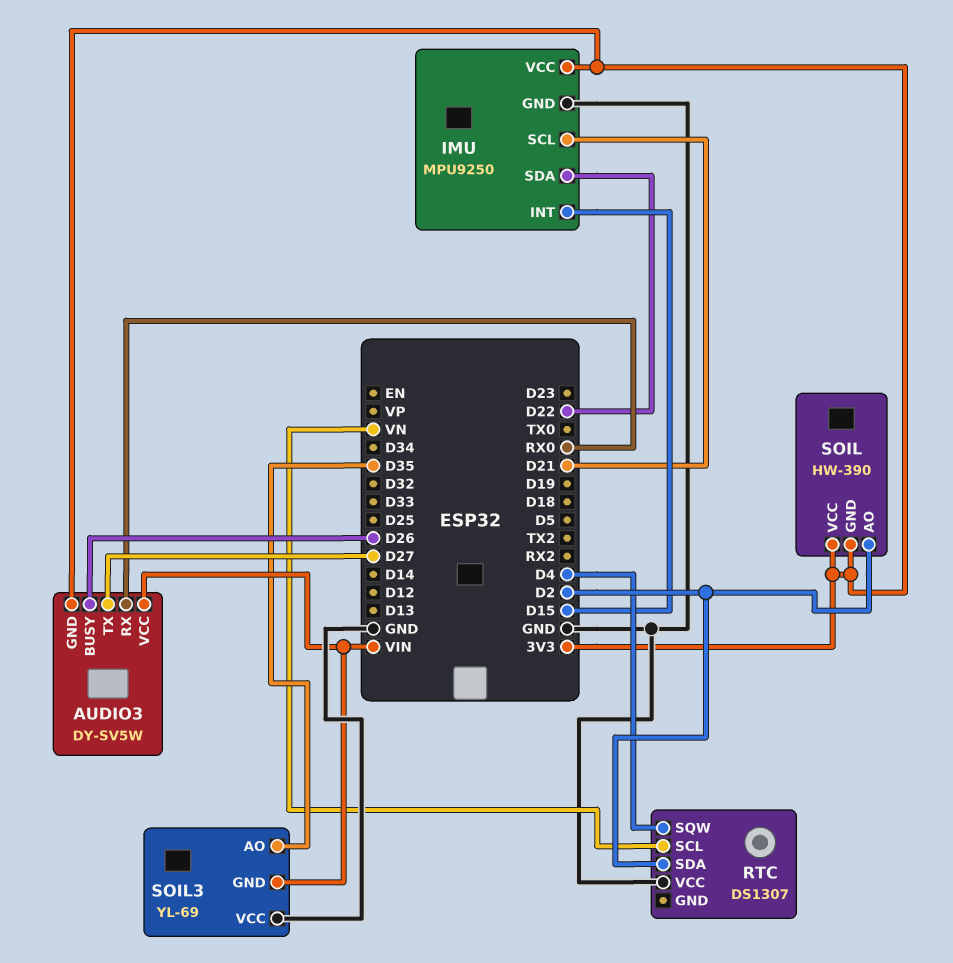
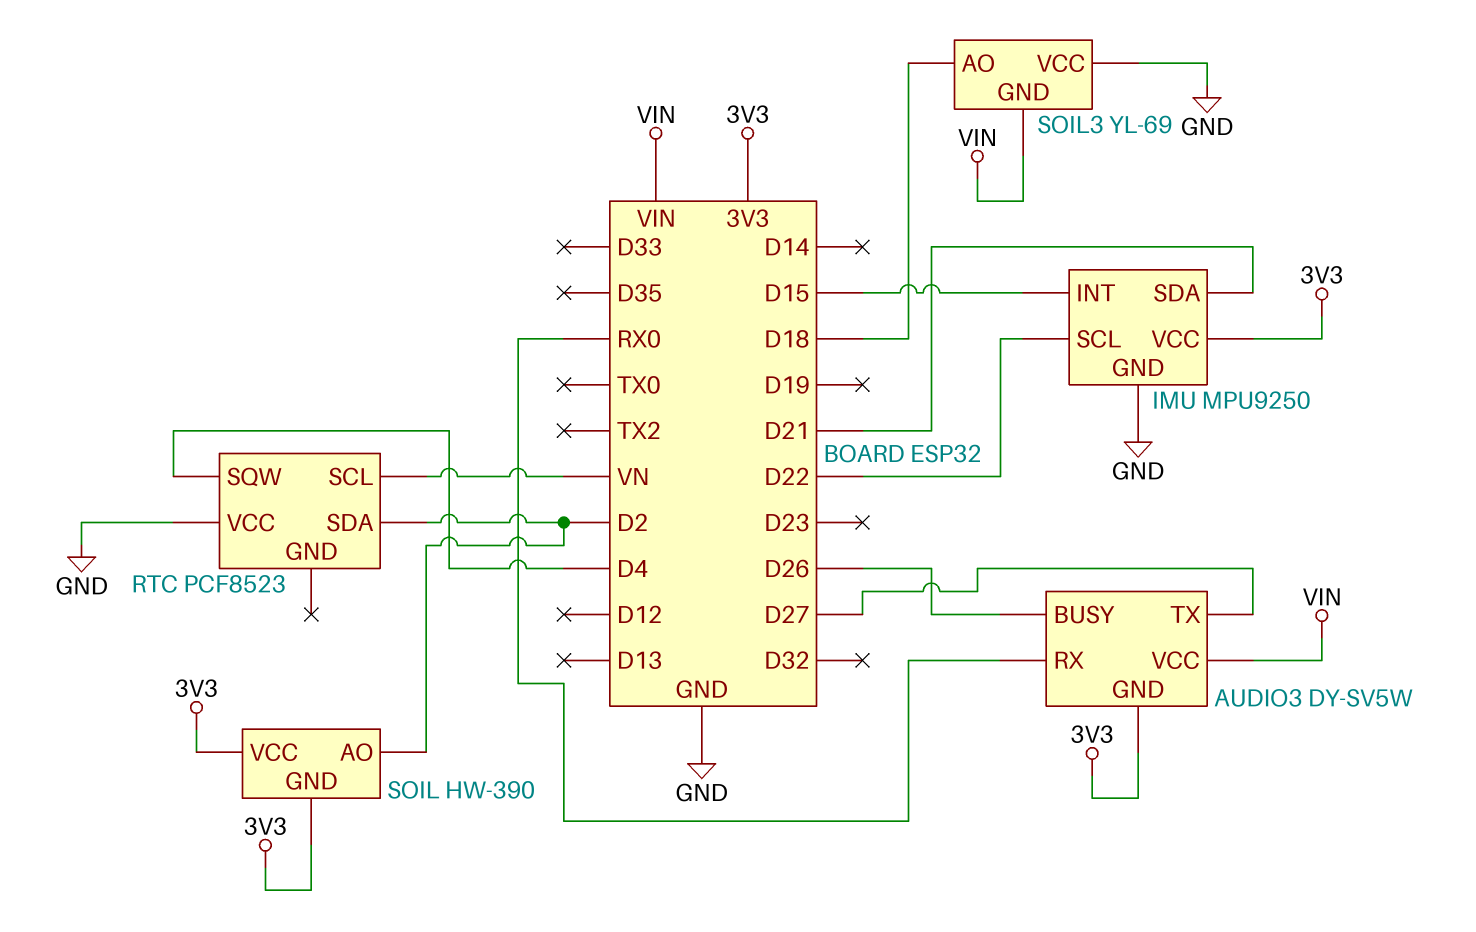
IMU pin SCL: D21 -> D22
IMU pin SDA: D22 -> D21
RTC: DS1307 -> PCF8523
SOIL3 pin AO: D35 -> D18

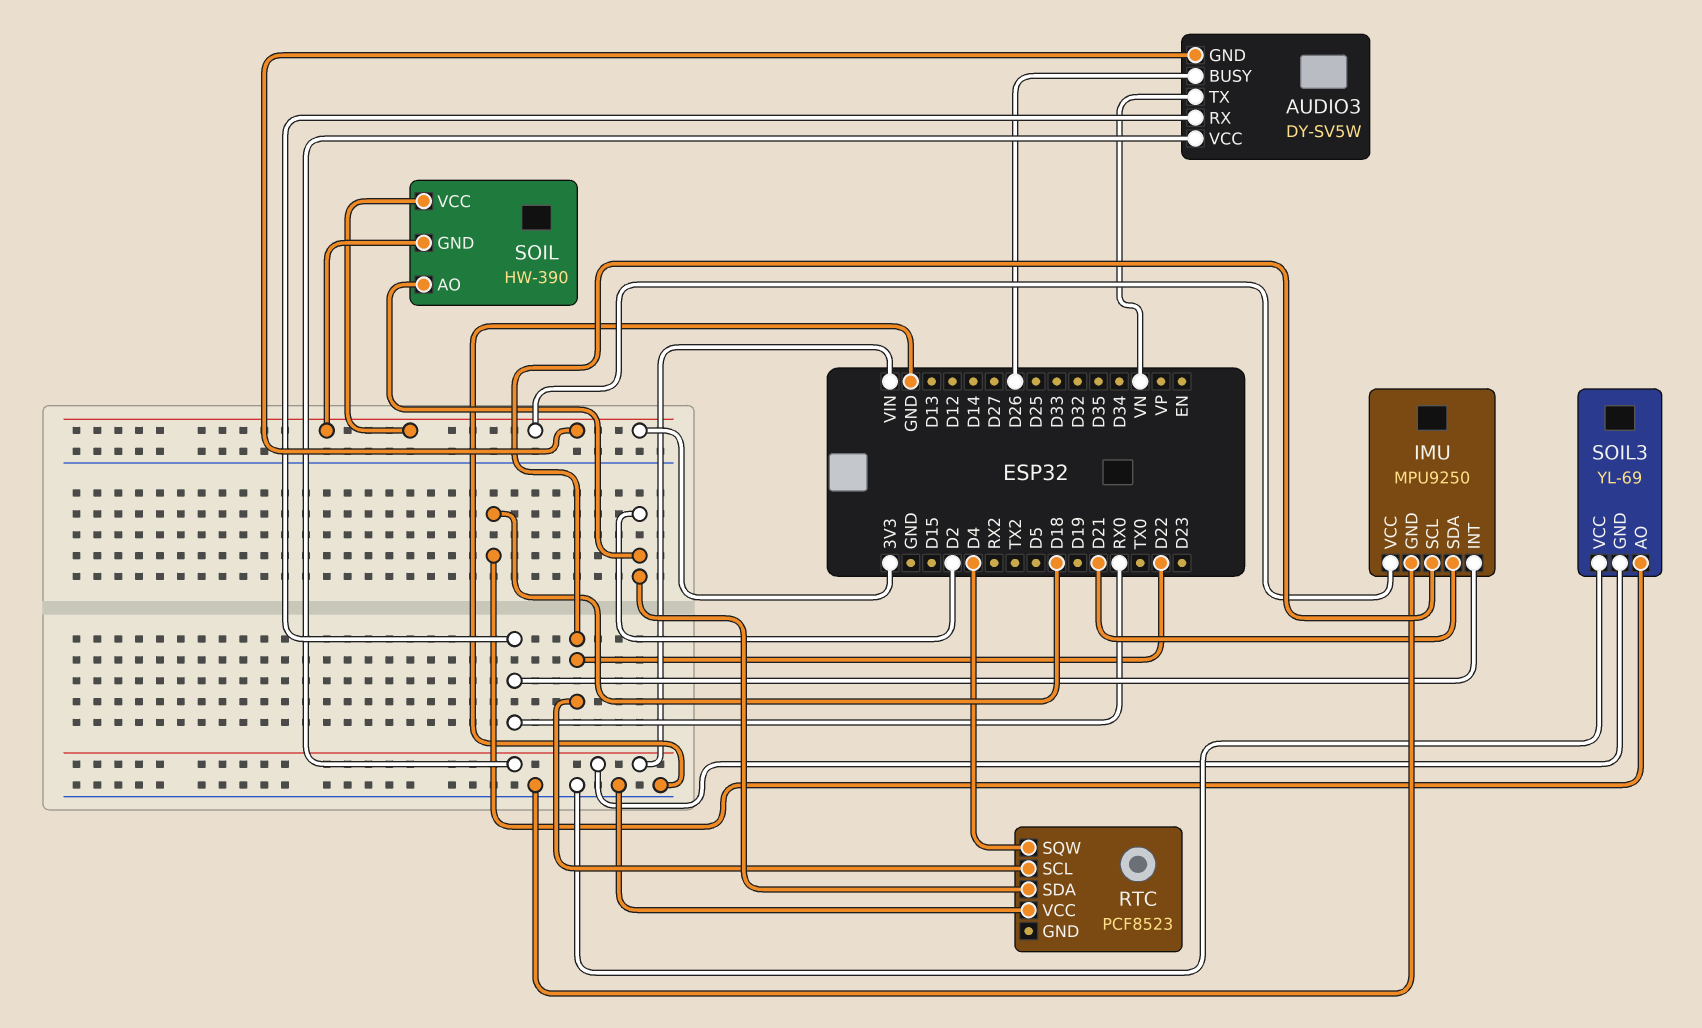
AUDIO3 pin TX: D27 -> VN
IMU pin INT: D15 -> RX0
RTC pin SCL: VN -> D22

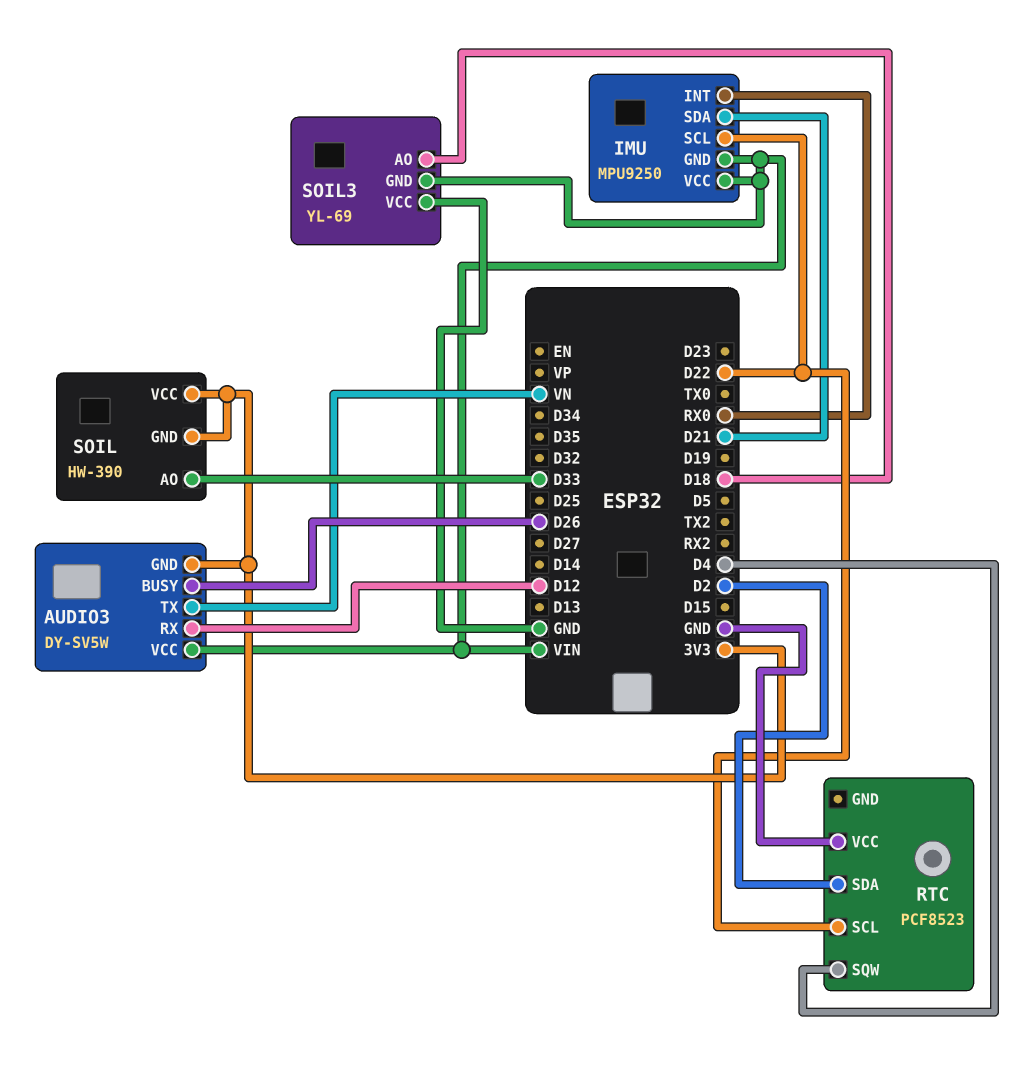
AUDIO3 pin RX: RX0 -> D12
IMU pin GND: GND -> VIN
IMU pin VCC: 3V3 -> VIN
SOIL pin AO: D2 -> D33

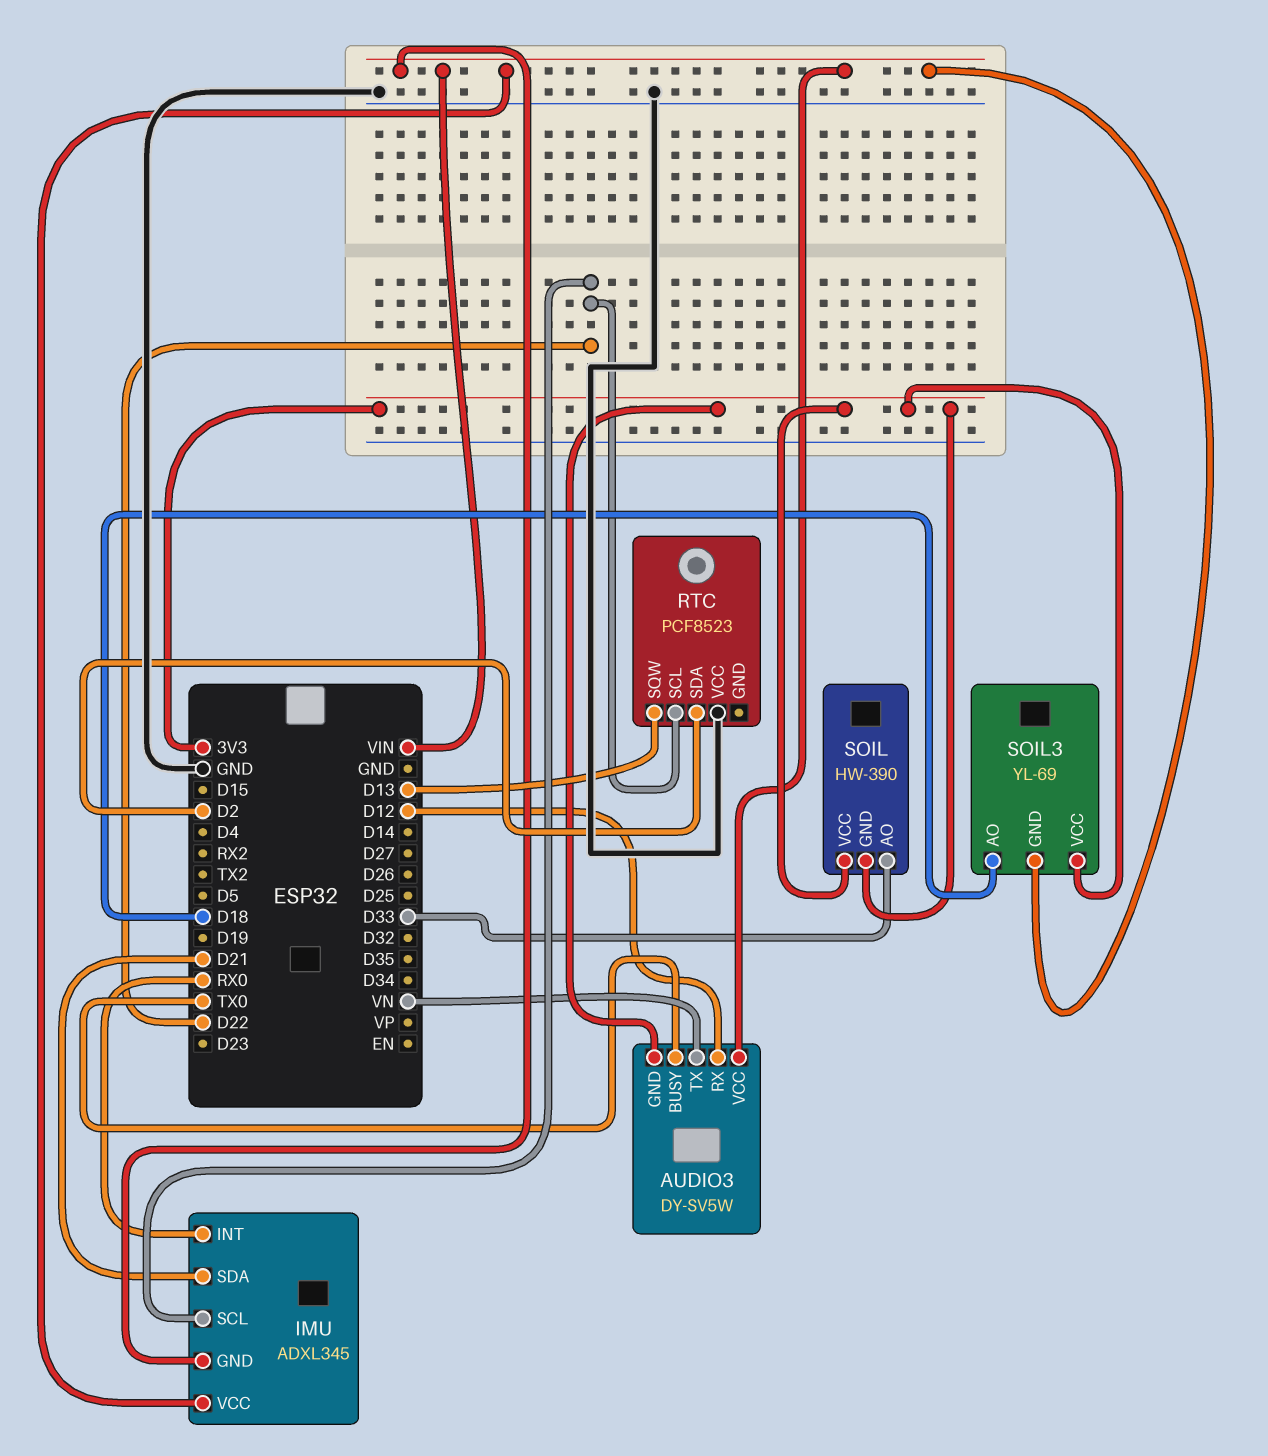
AUDIO3 pin BUSY: D26 -> TX0
IMU: MPU9250 -> ADXL345
RTC pin SQW: D4 -> D13
SOIL3 pin VCC: GND -> 3V3

